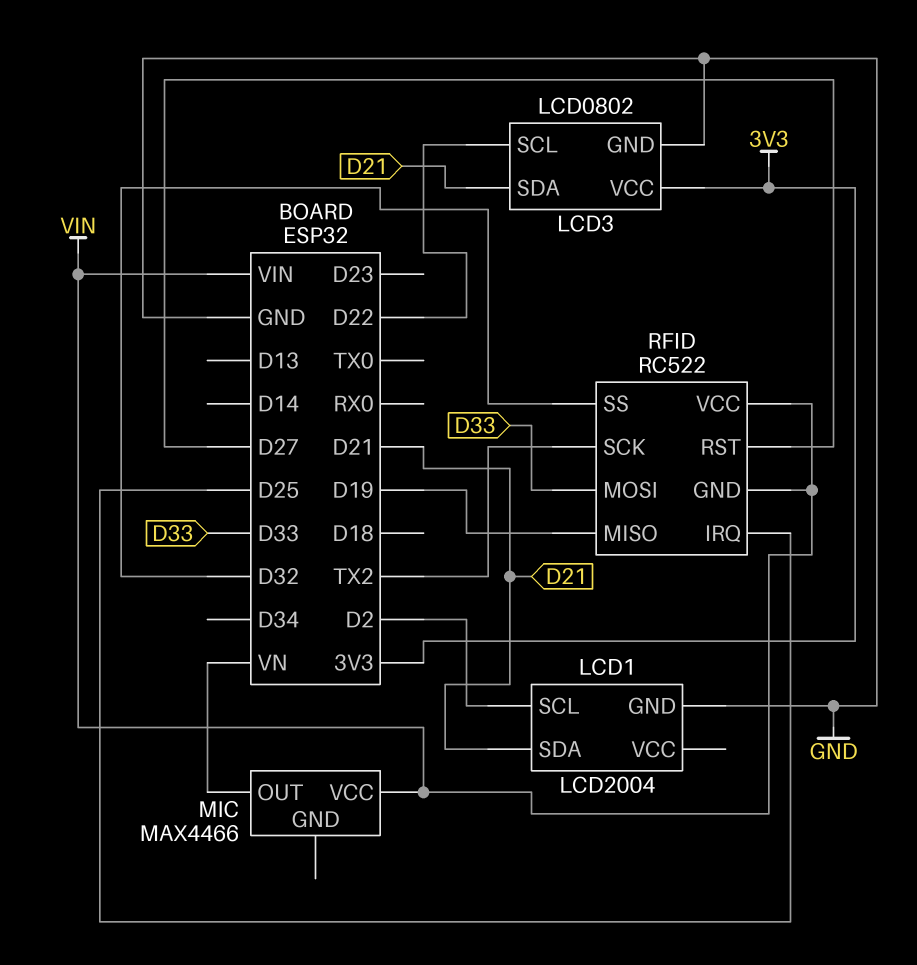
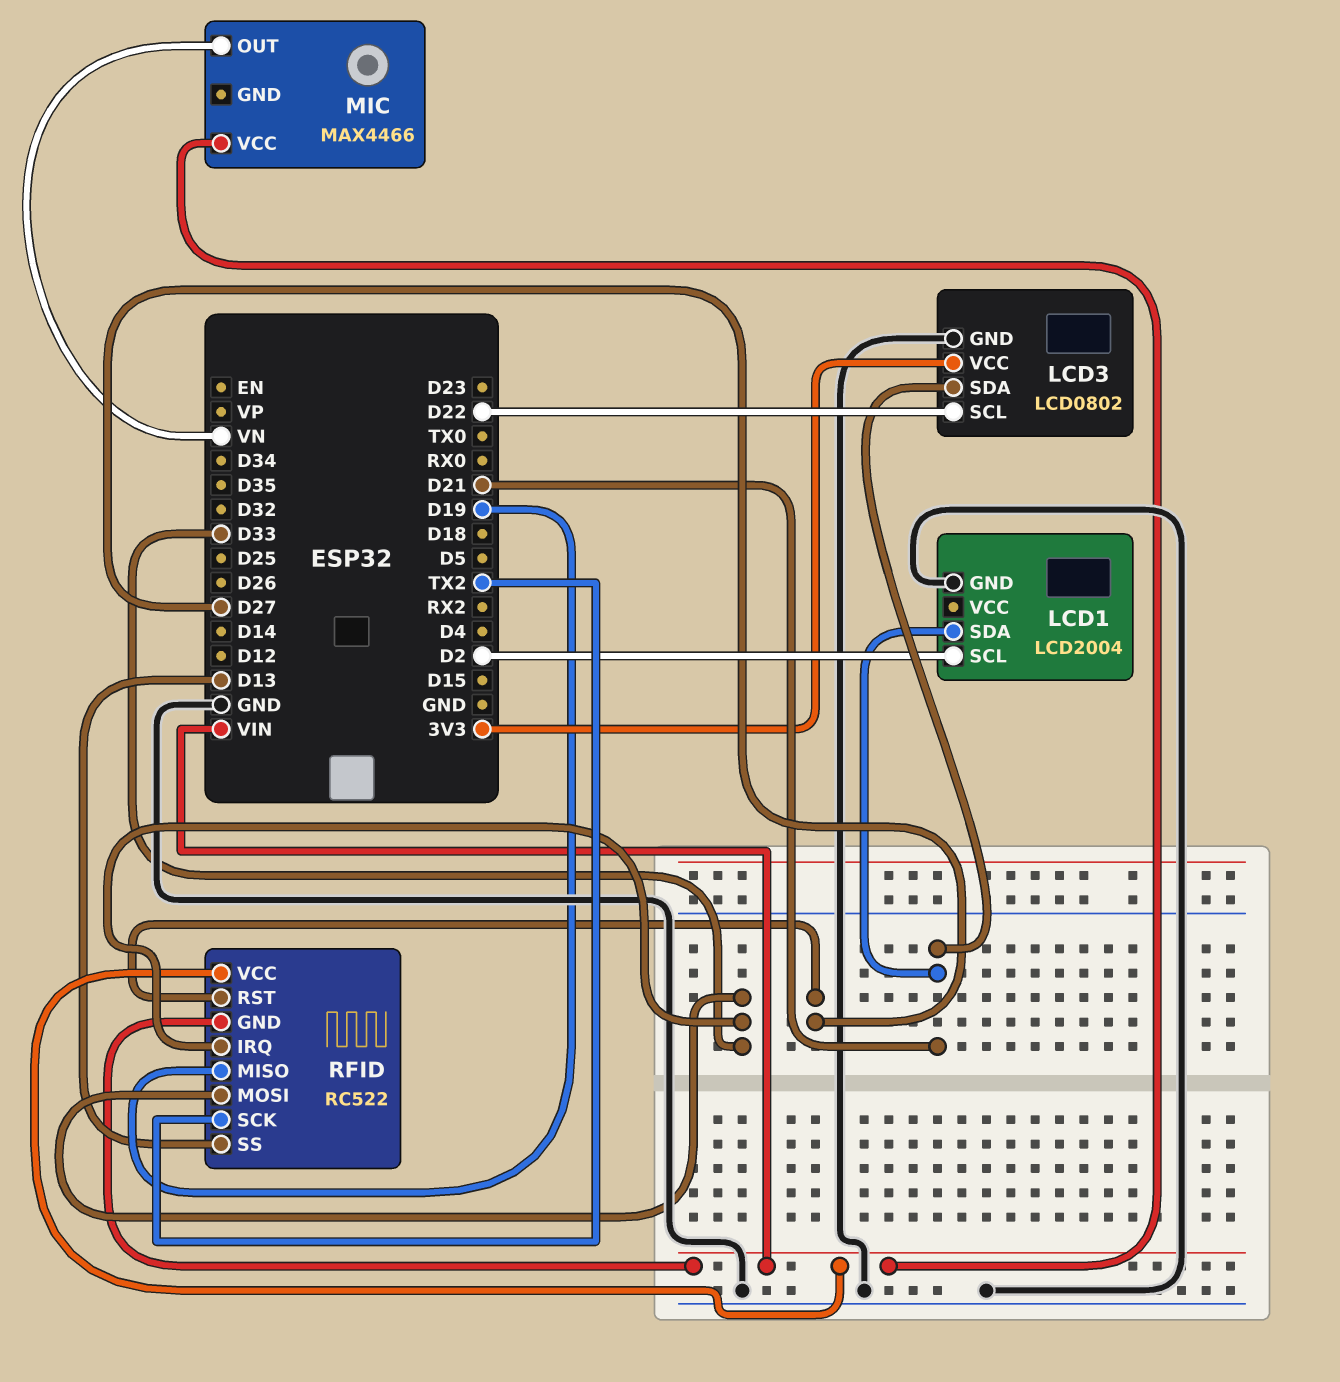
RFID pin IRQ: D25 -> D33
RFID pin SS: D32 -> D13

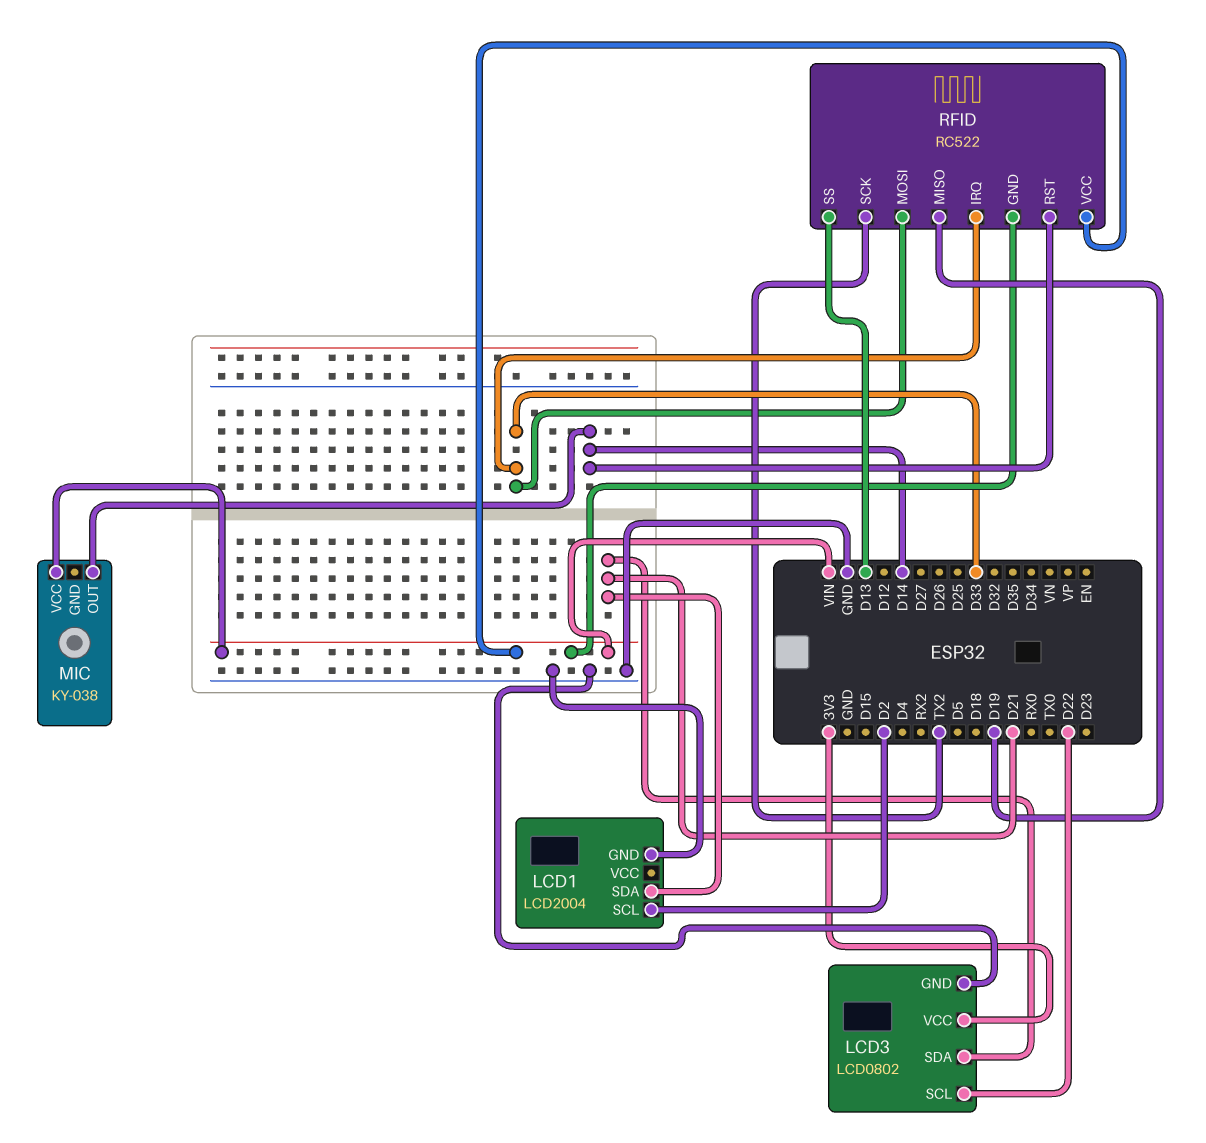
MIC: MAX4466 -> KY-038
MIC pin OUT: VN -> D14
RFID pin RST: D27 -> D14

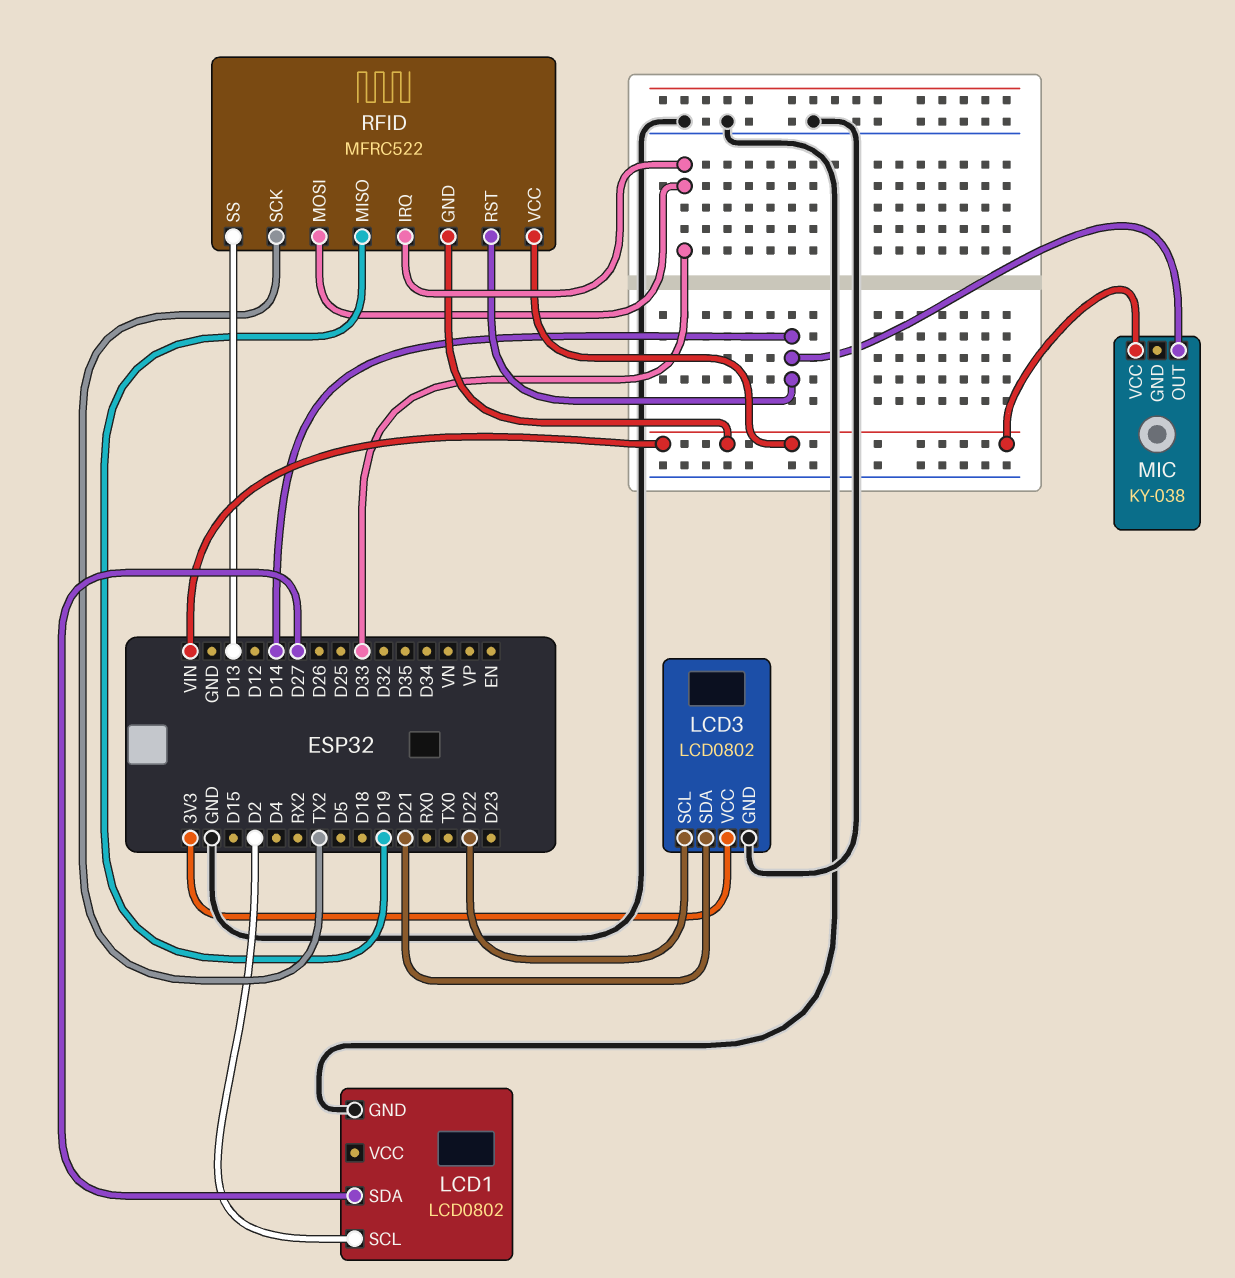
LCD1: LCD2004 -> LCD0802
LCD1 pin SDA: D21 -> D27
RFID: RC522 -> MFRC522

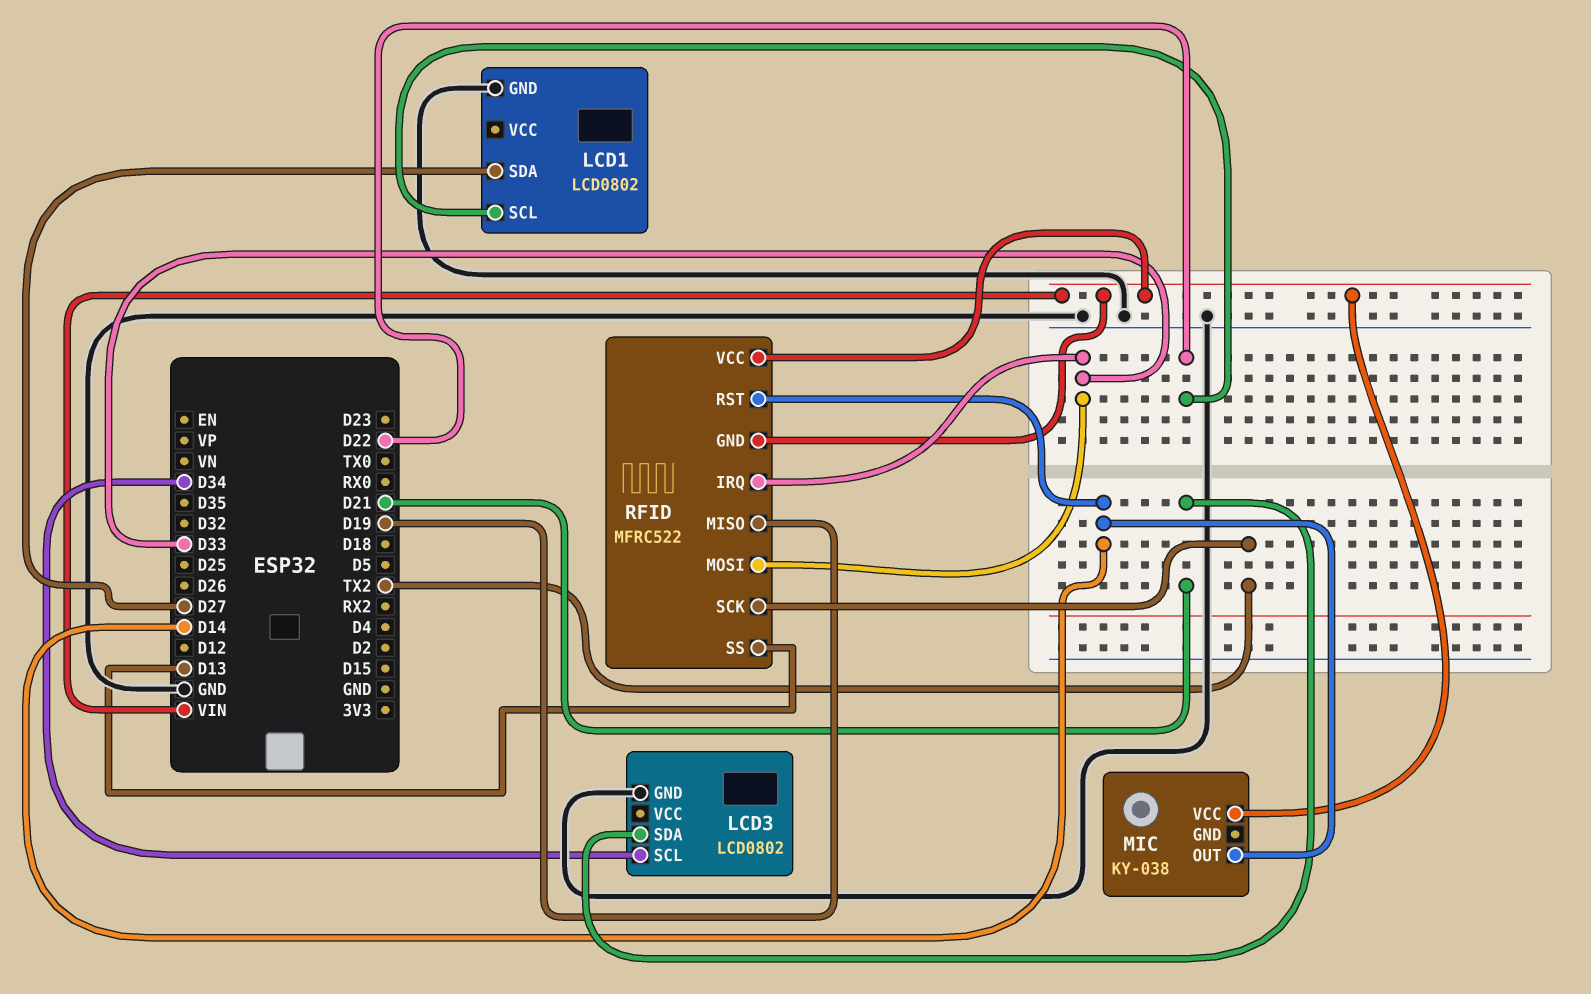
LCD1 pin SCL: D2 -> D22
LCD3 pin SCL: D22 -> D34
LCD3 pin VCC: 3V3 -> none

